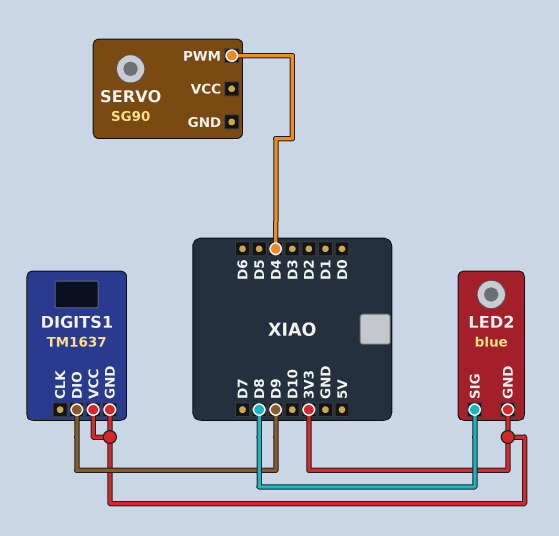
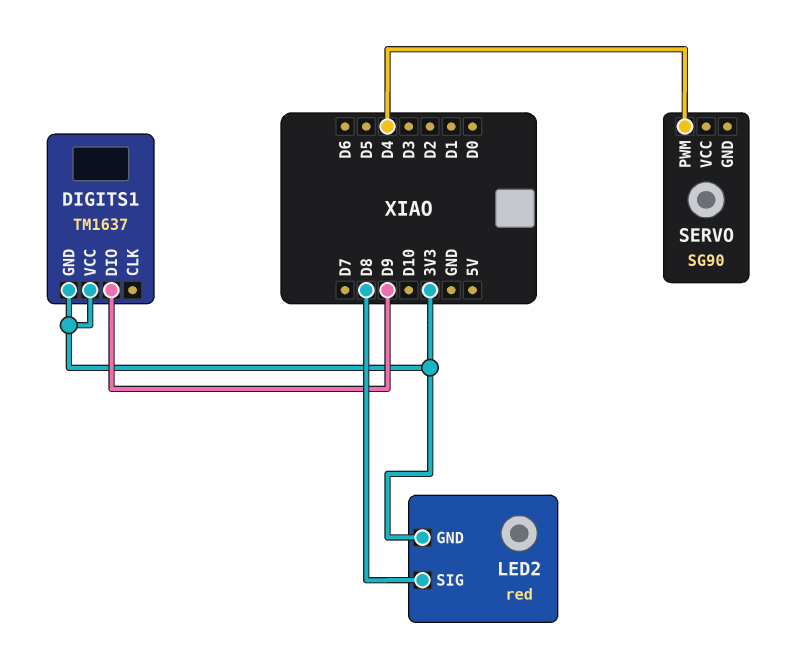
LED2: blue -> red

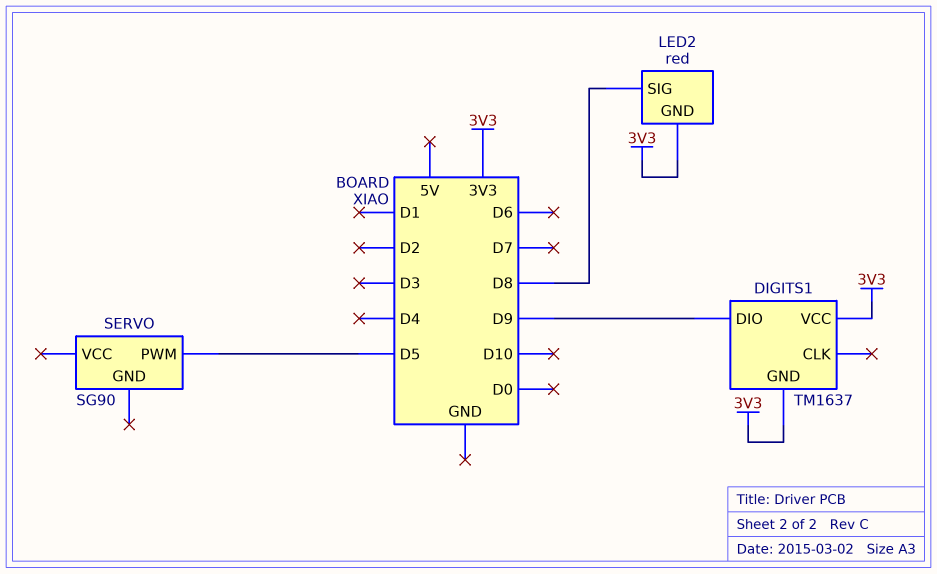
SERVO pin PWM: D4 -> D5

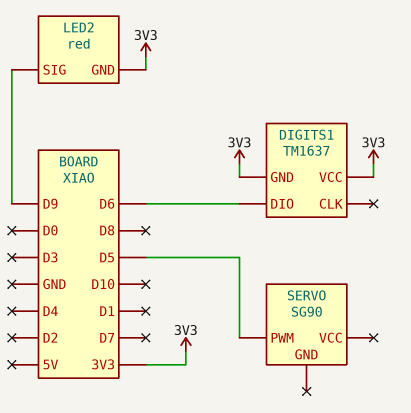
DIGITS1 pin DIO: D9 -> D6
LED2 pin SIG: D8 -> D9

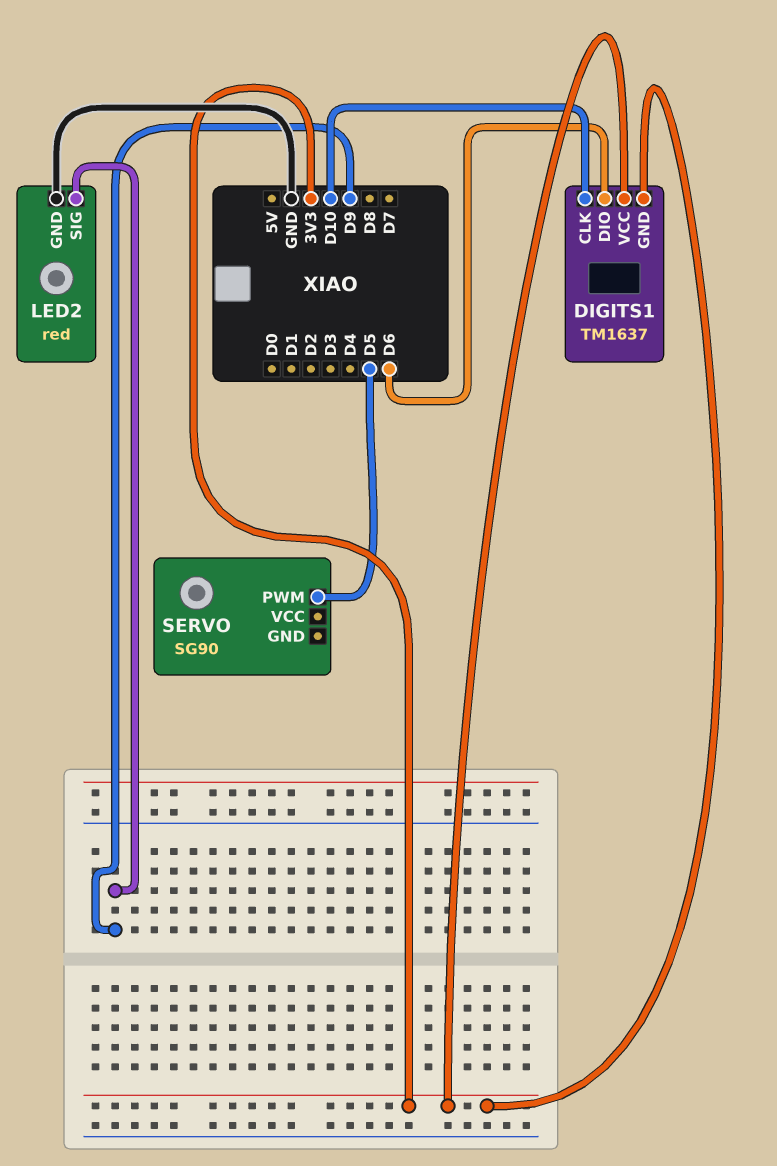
DIGITS1 pin CLK: none -> D10
LED2 pin GND: 3V3 -> GND

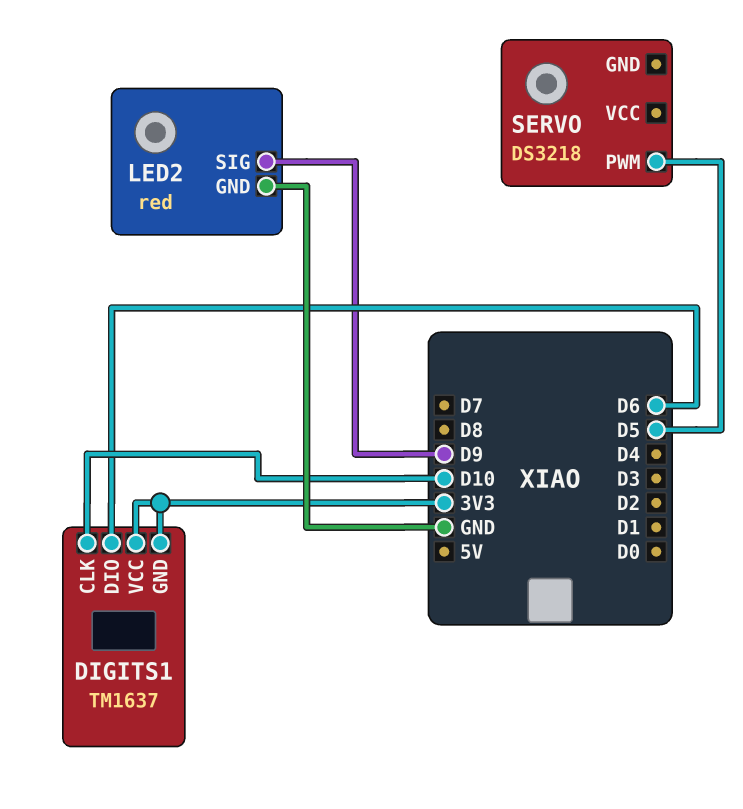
SERVO: SG90 -> DS3218

